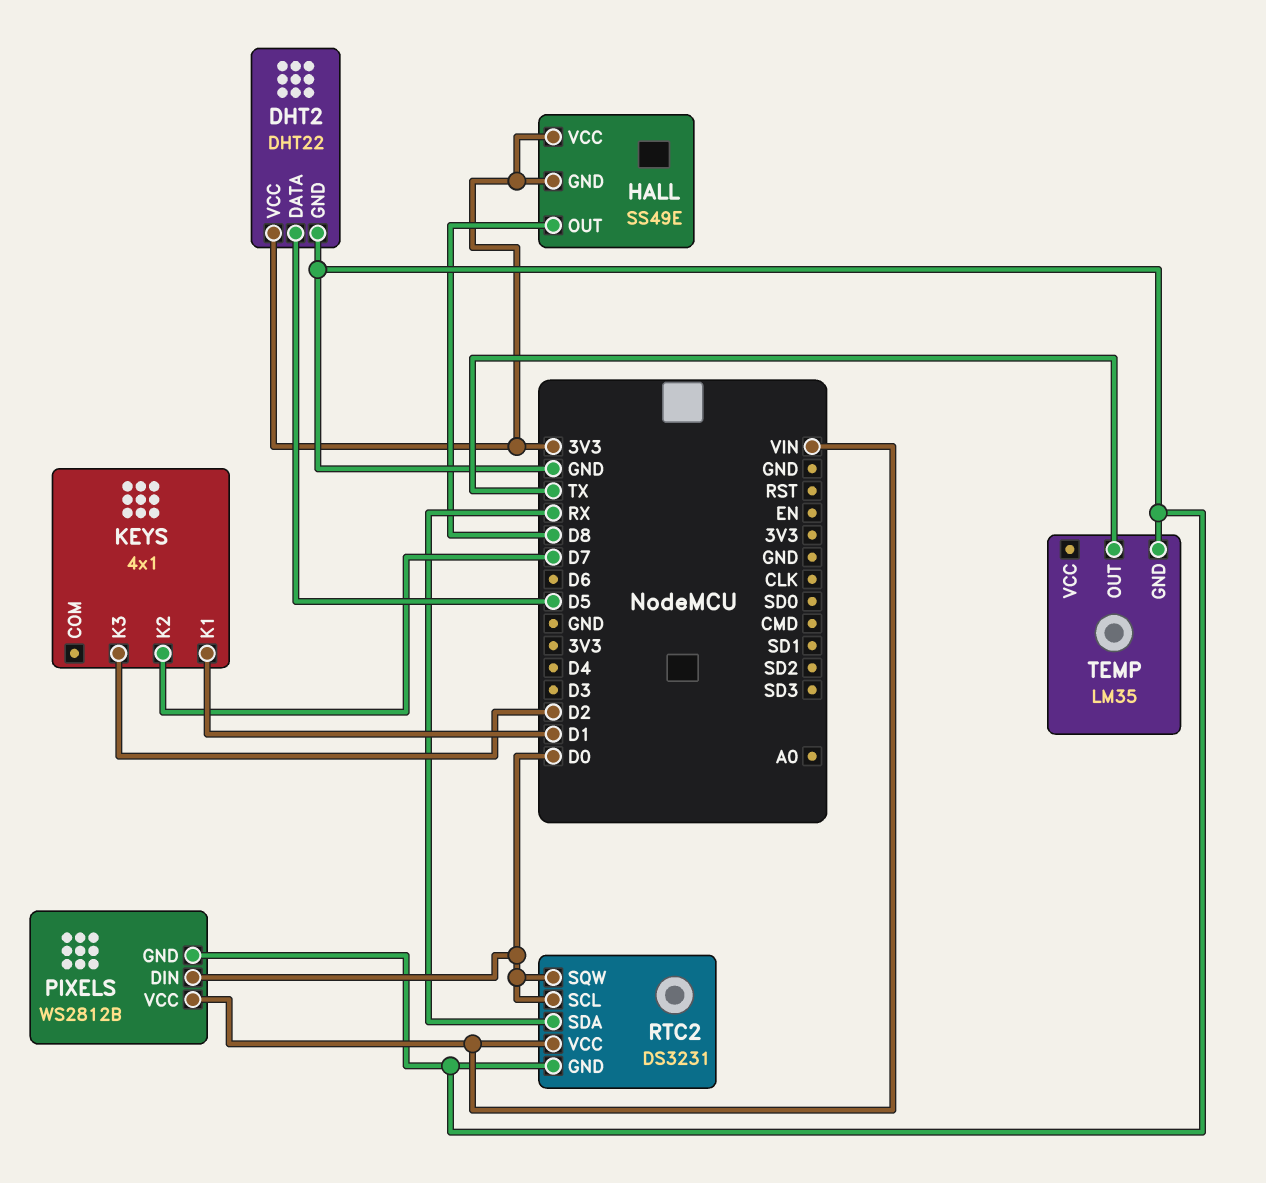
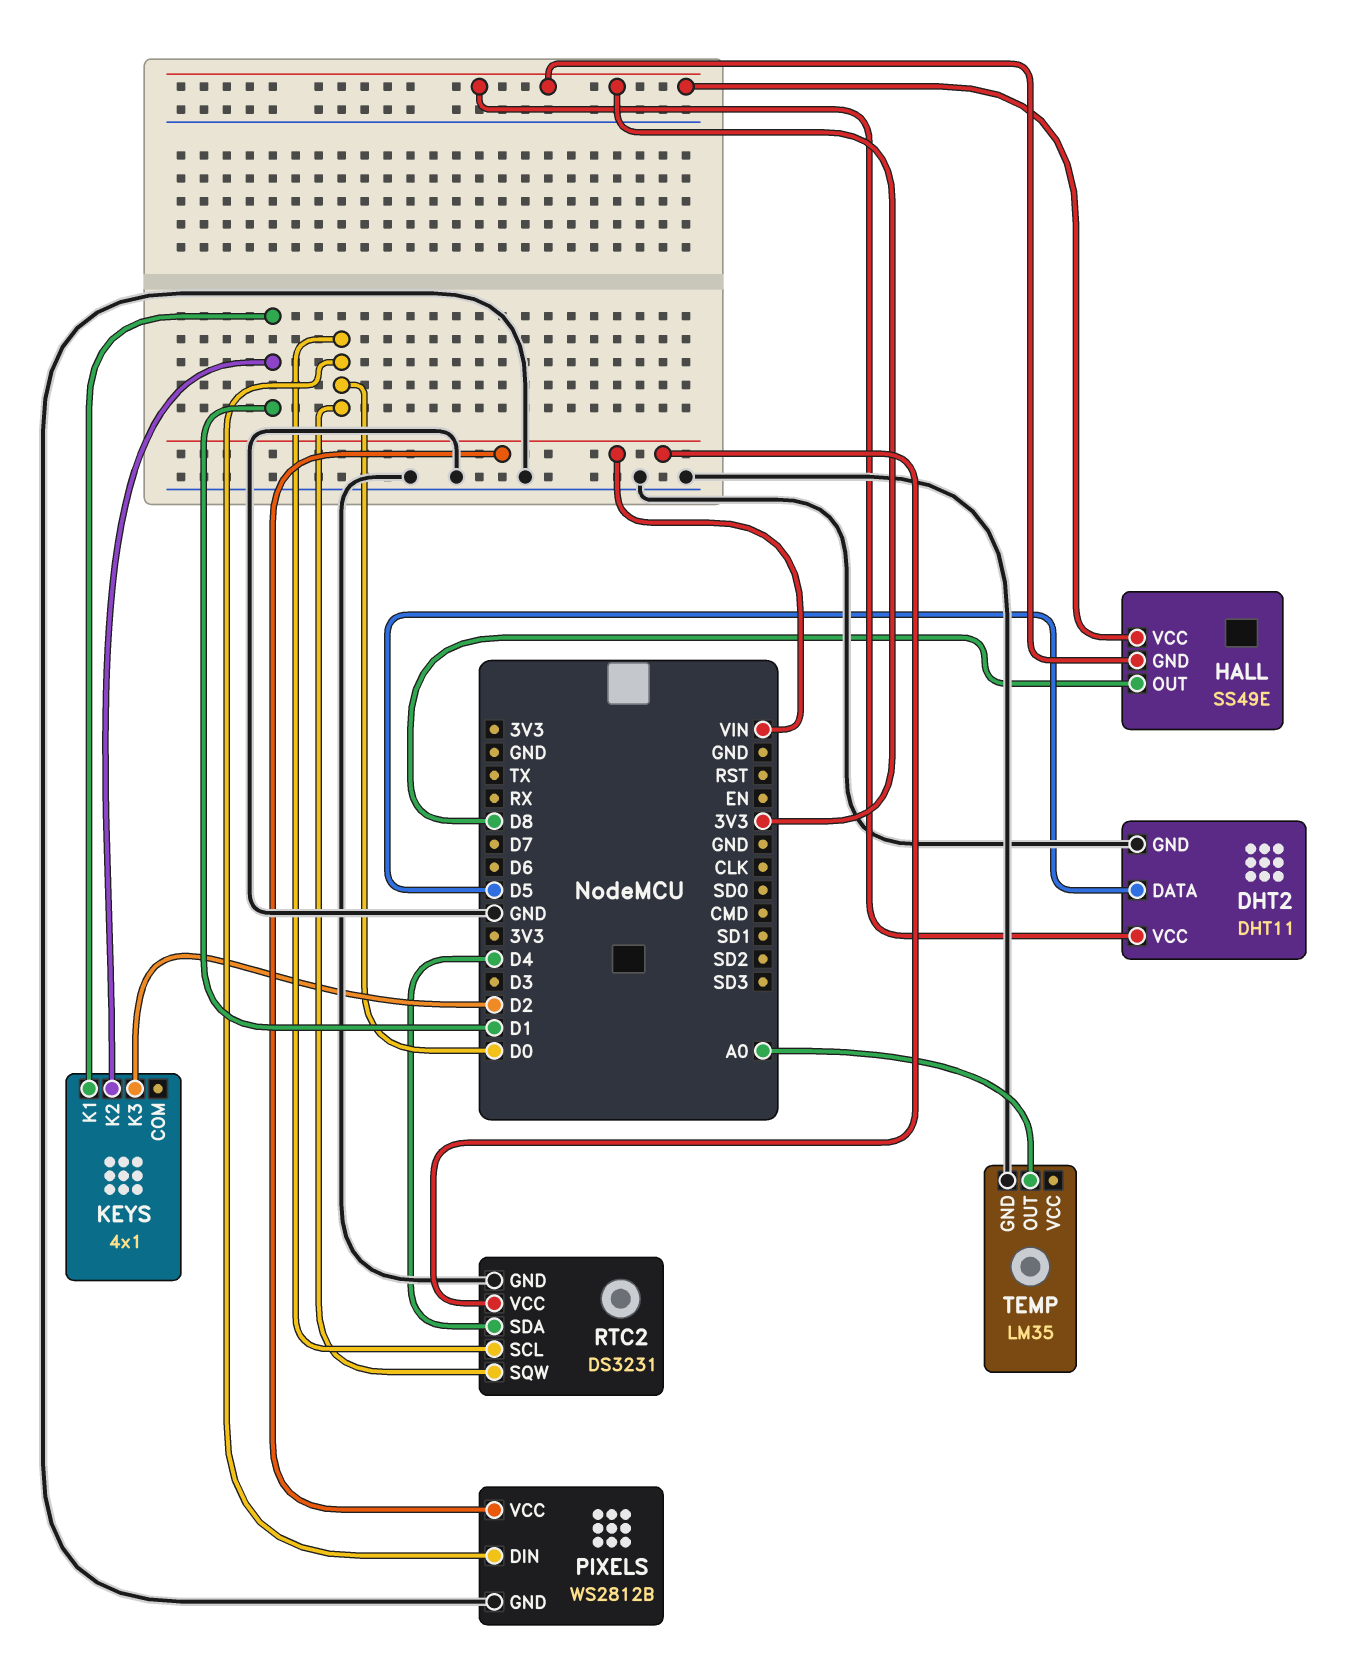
DHT2: DHT22 -> DHT11
KEYS pin K2: D7 -> D1
RTC2 pin SDA: RX -> D4
TEMP pin OUT: TX -> A0

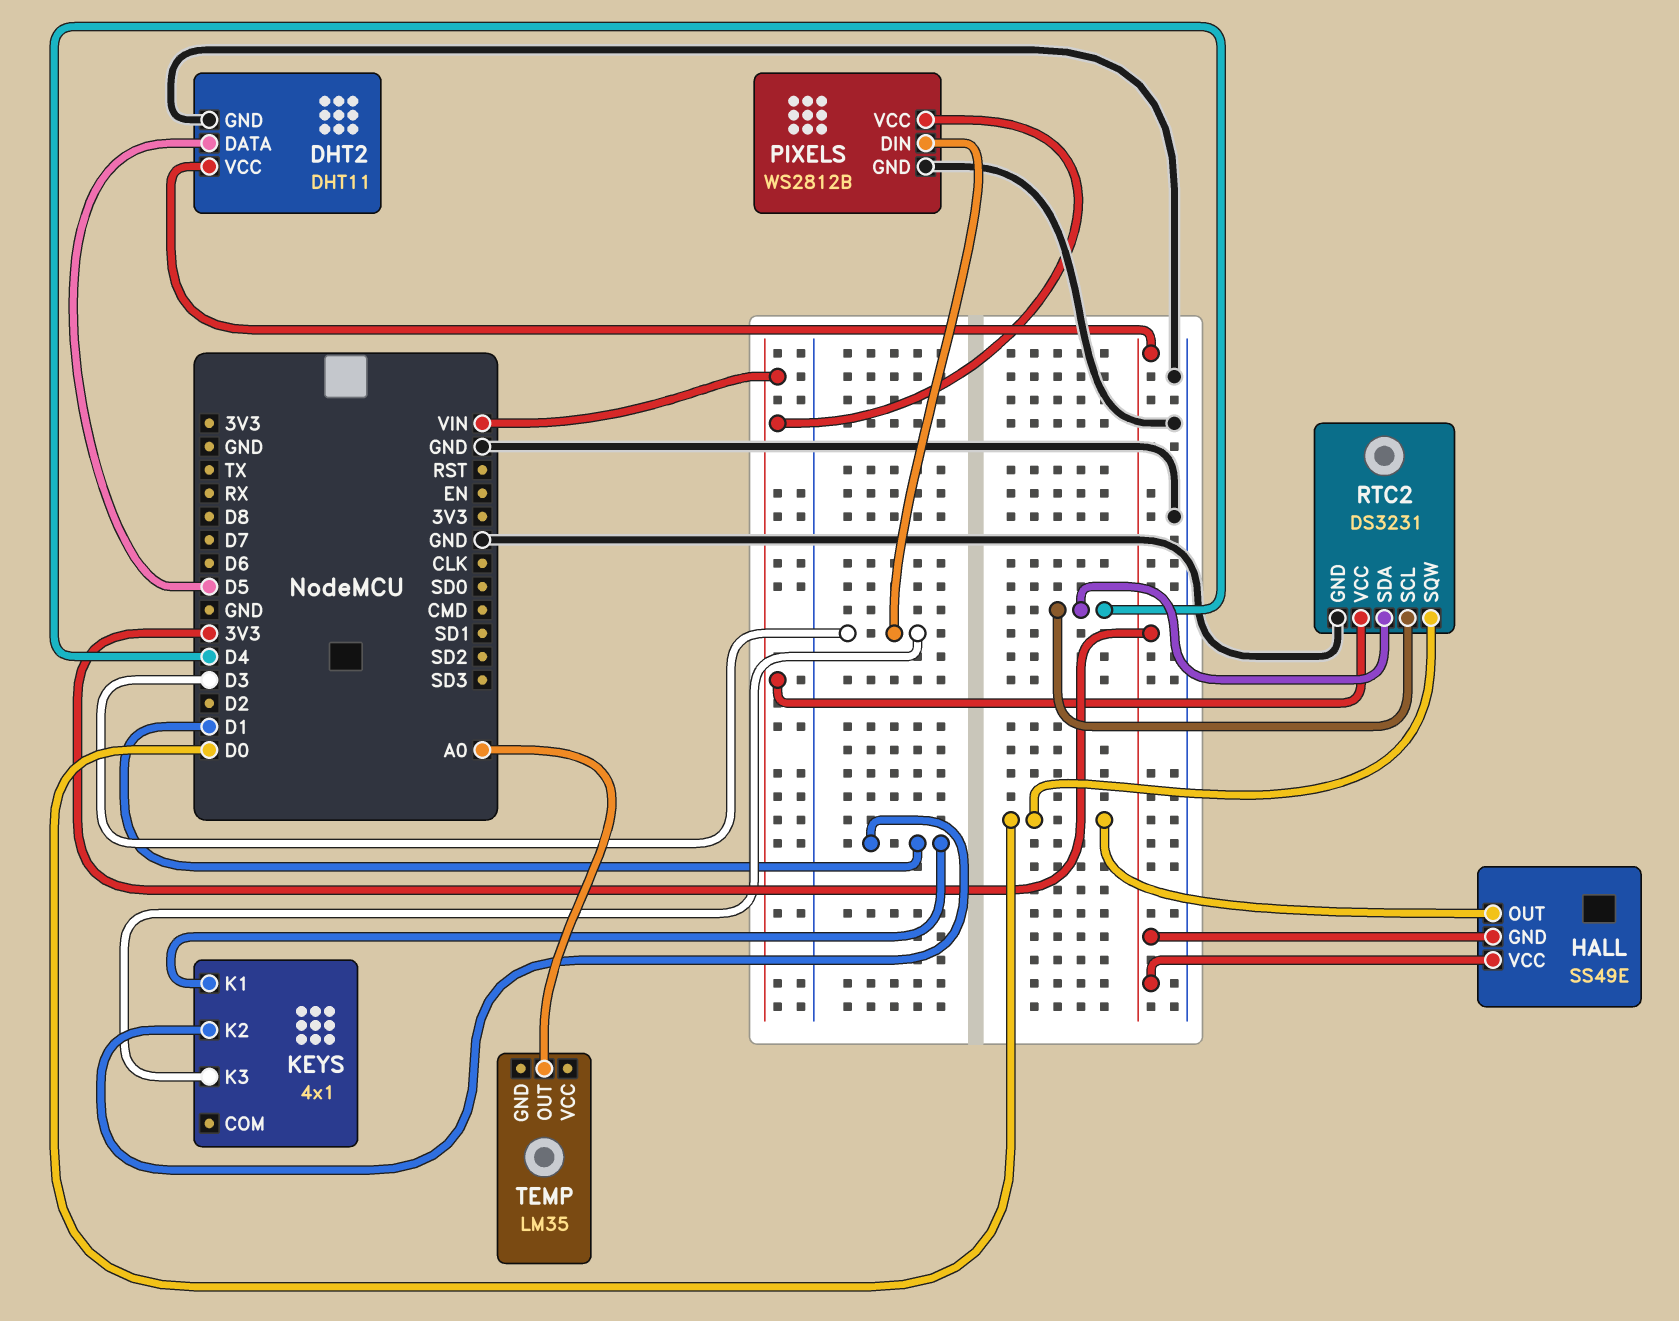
HALL pin OUT: D8 -> D0
KEYS pin K3: D2 -> D3
PIXELS pin DIN: D0 -> D3
RTC2 pin SCL: D0 -> D4
TEMP pin GND: GND -> none

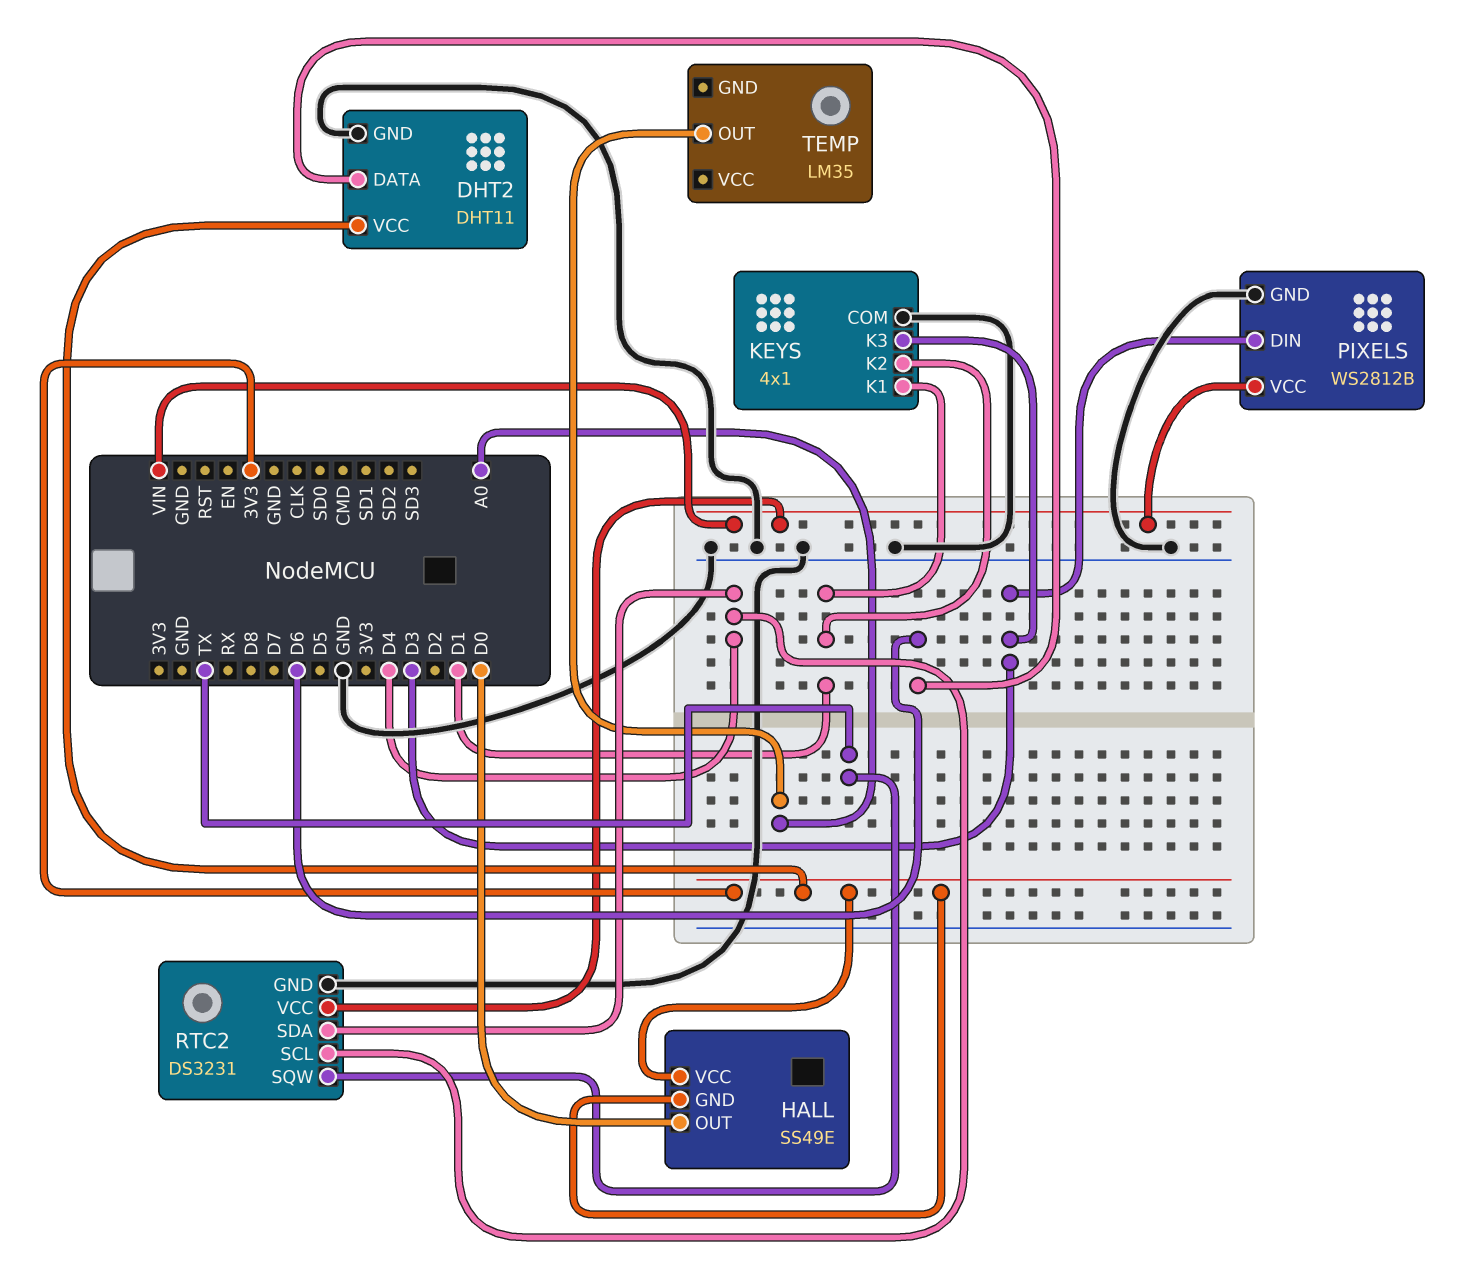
DHT2 pin DATA: D5 -> D6
KEYS pin COM: none -> GND
RTC2 pin SQW: D0 -> TX

